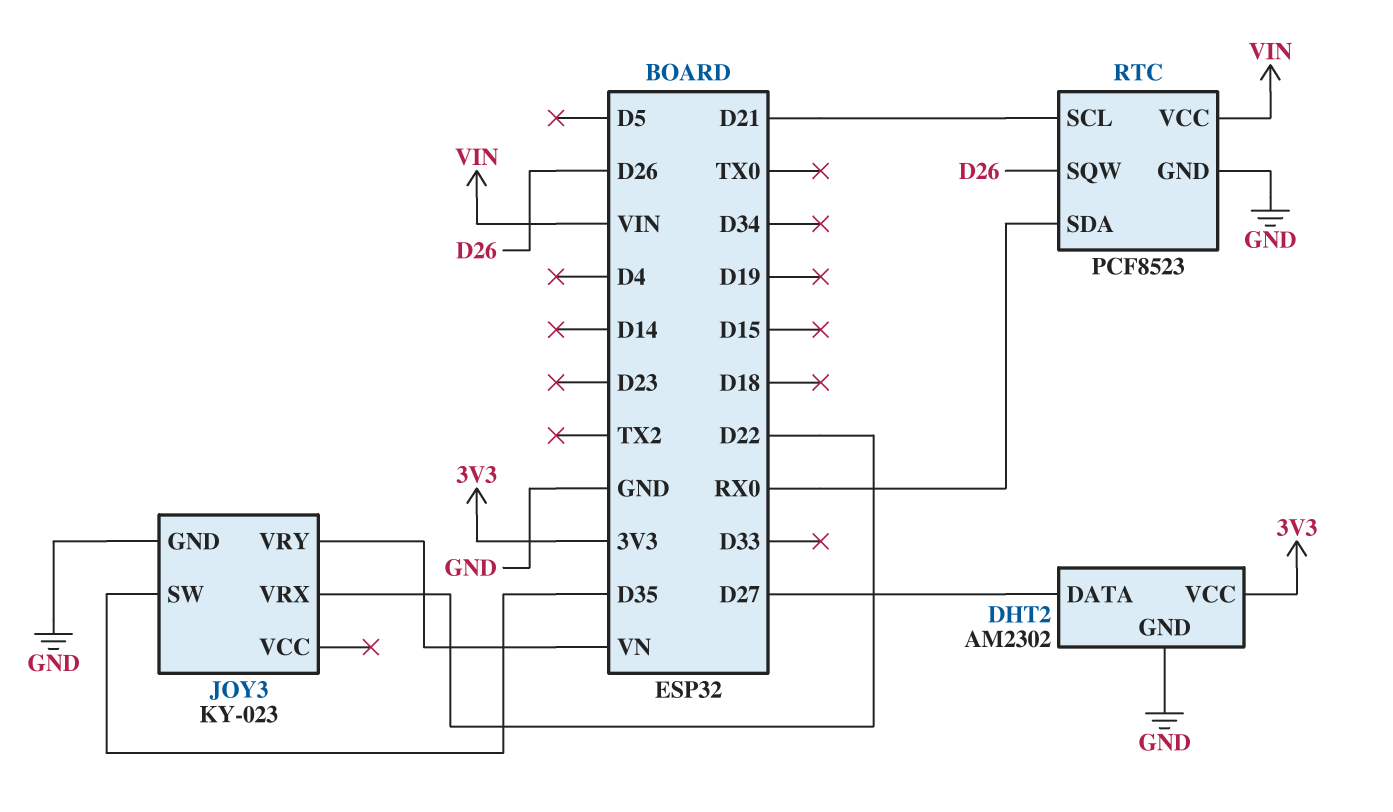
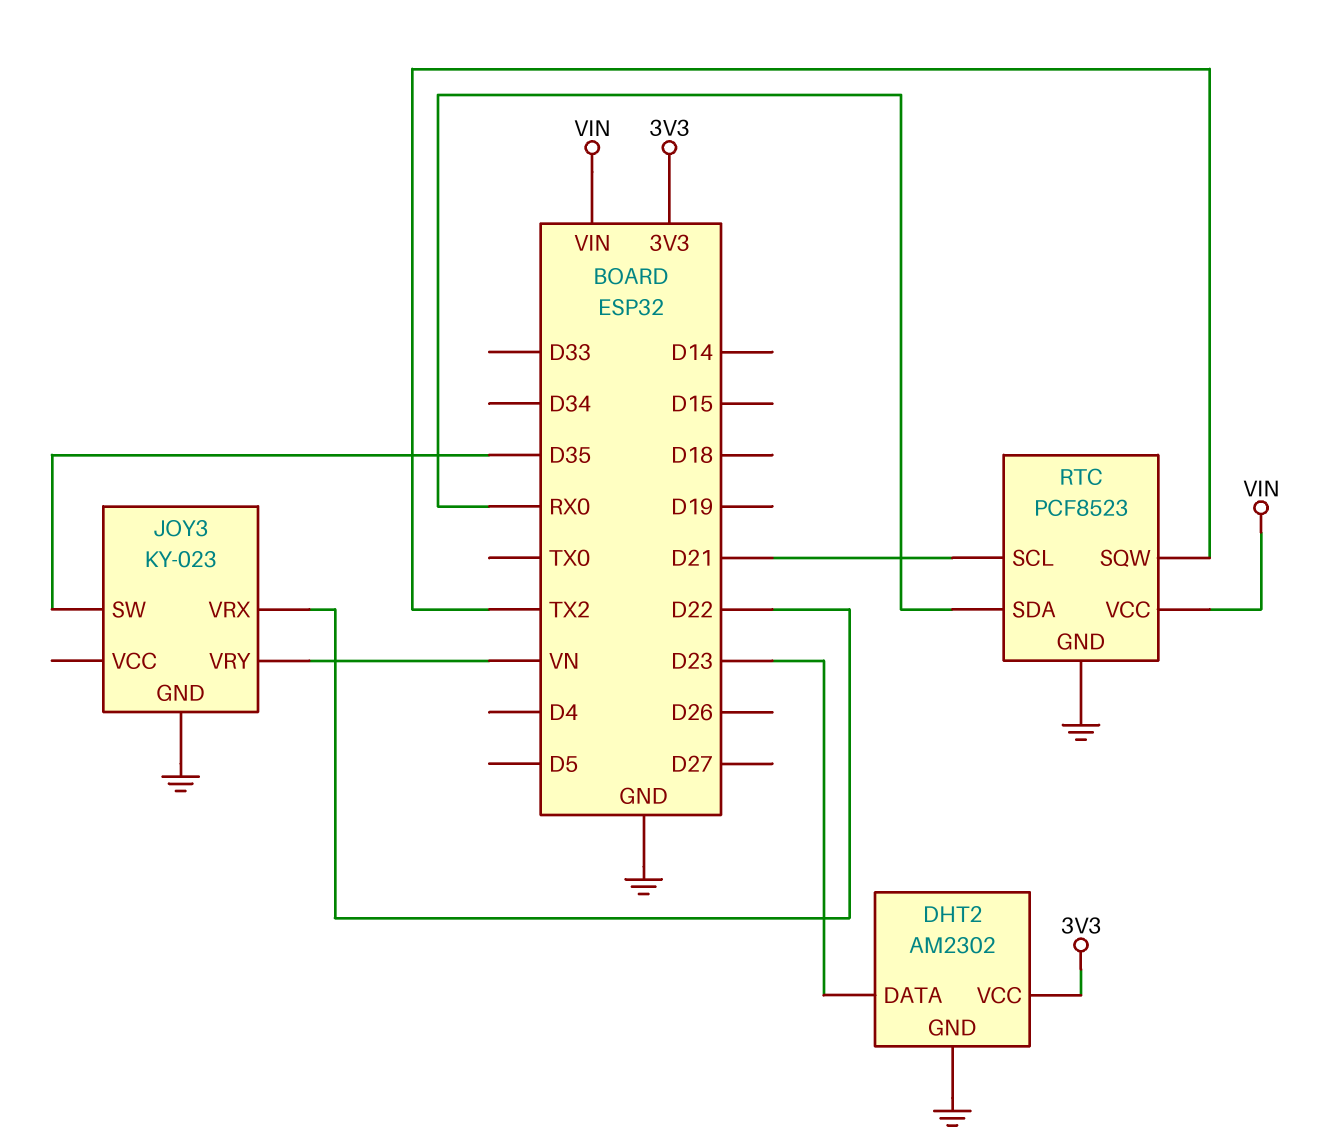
DHT2 pin DATA: D27 -> D23
RTC pin SQW: D26 -> TX2

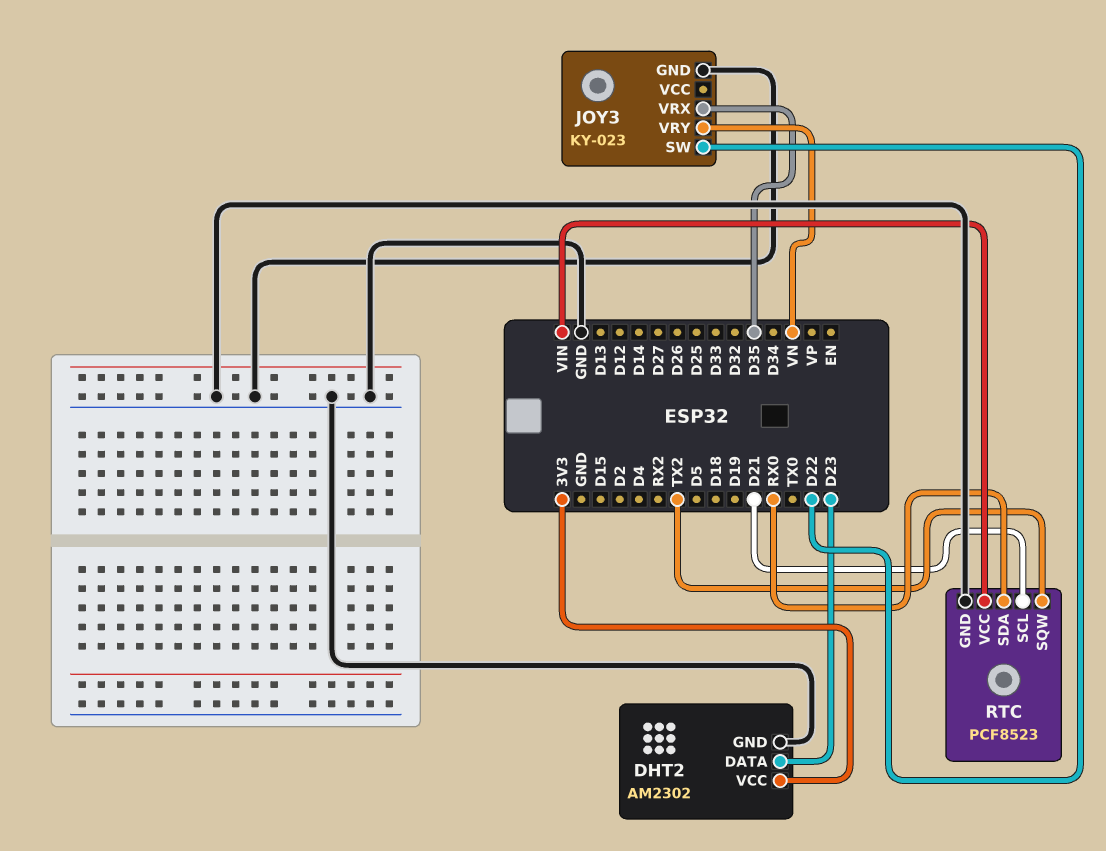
JOY3 pin SW: D35 -> D22
JOY3 pin VRX: D22 -> D35

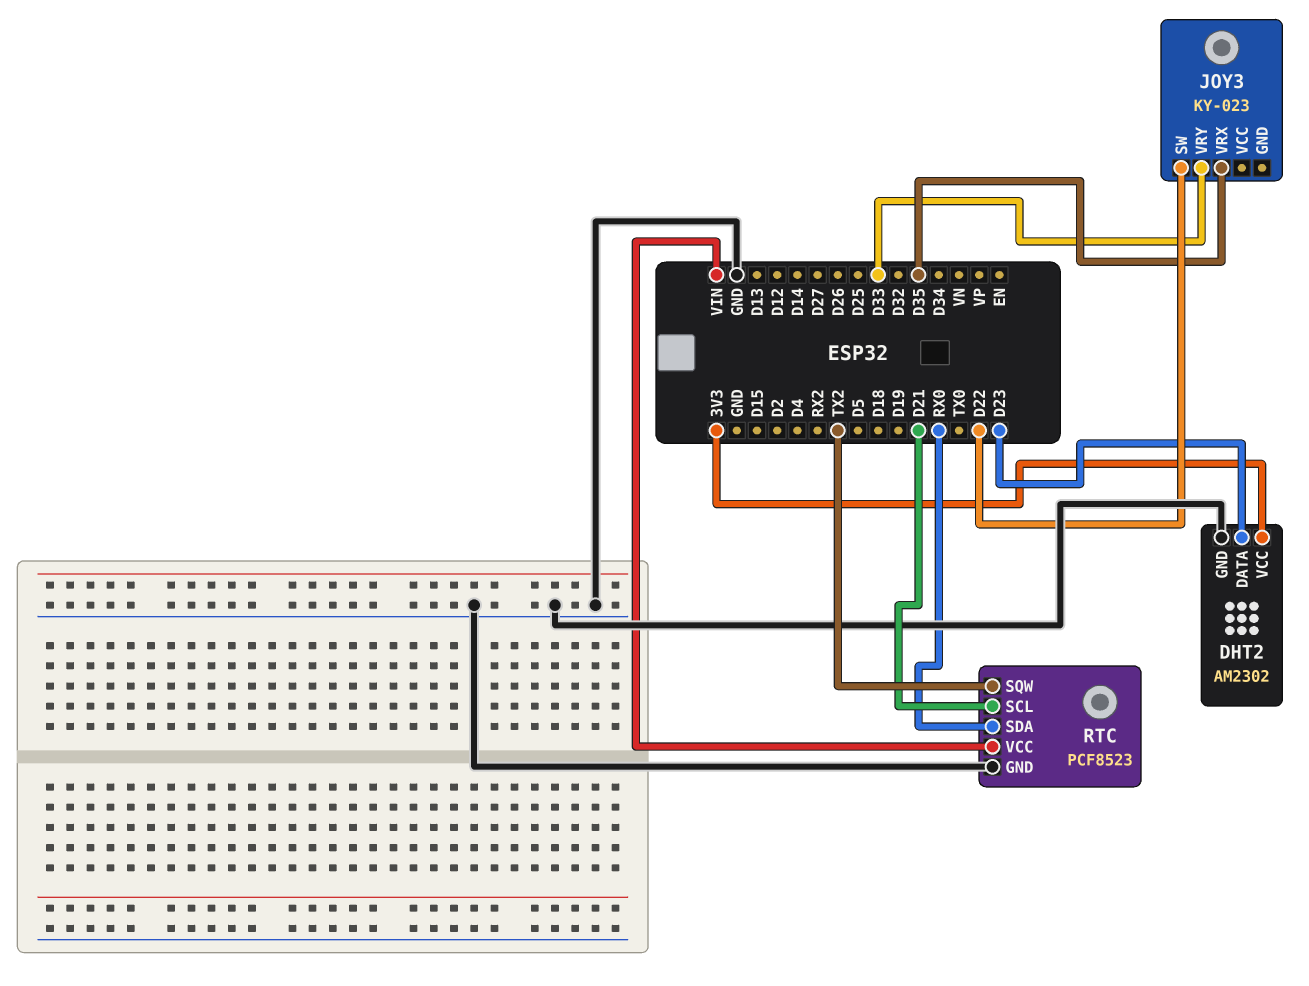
JOY3 pin GND: GND -> none
JOY3 pin VRY: VN -> D33

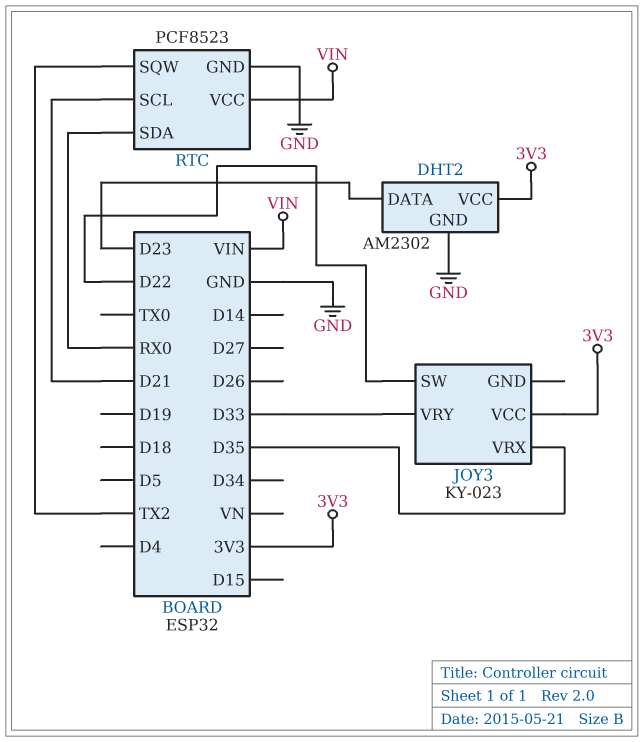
JOY3 pin VCC: none -> 3V3

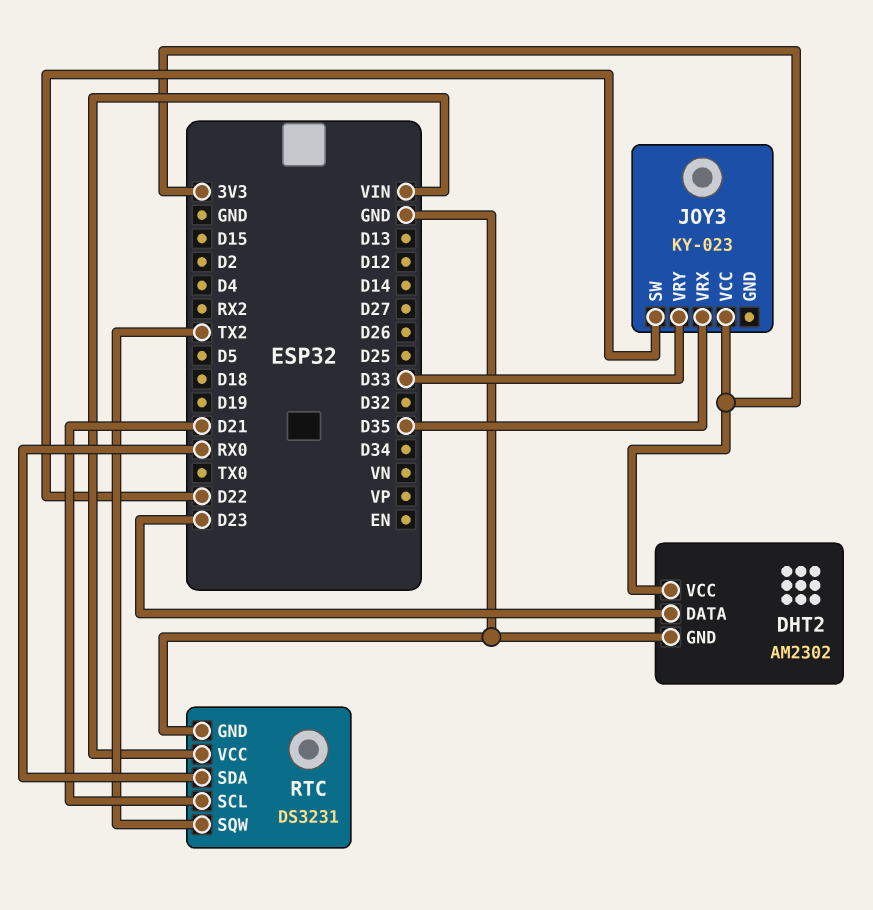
RTC: PCF8523 -> DS3231

